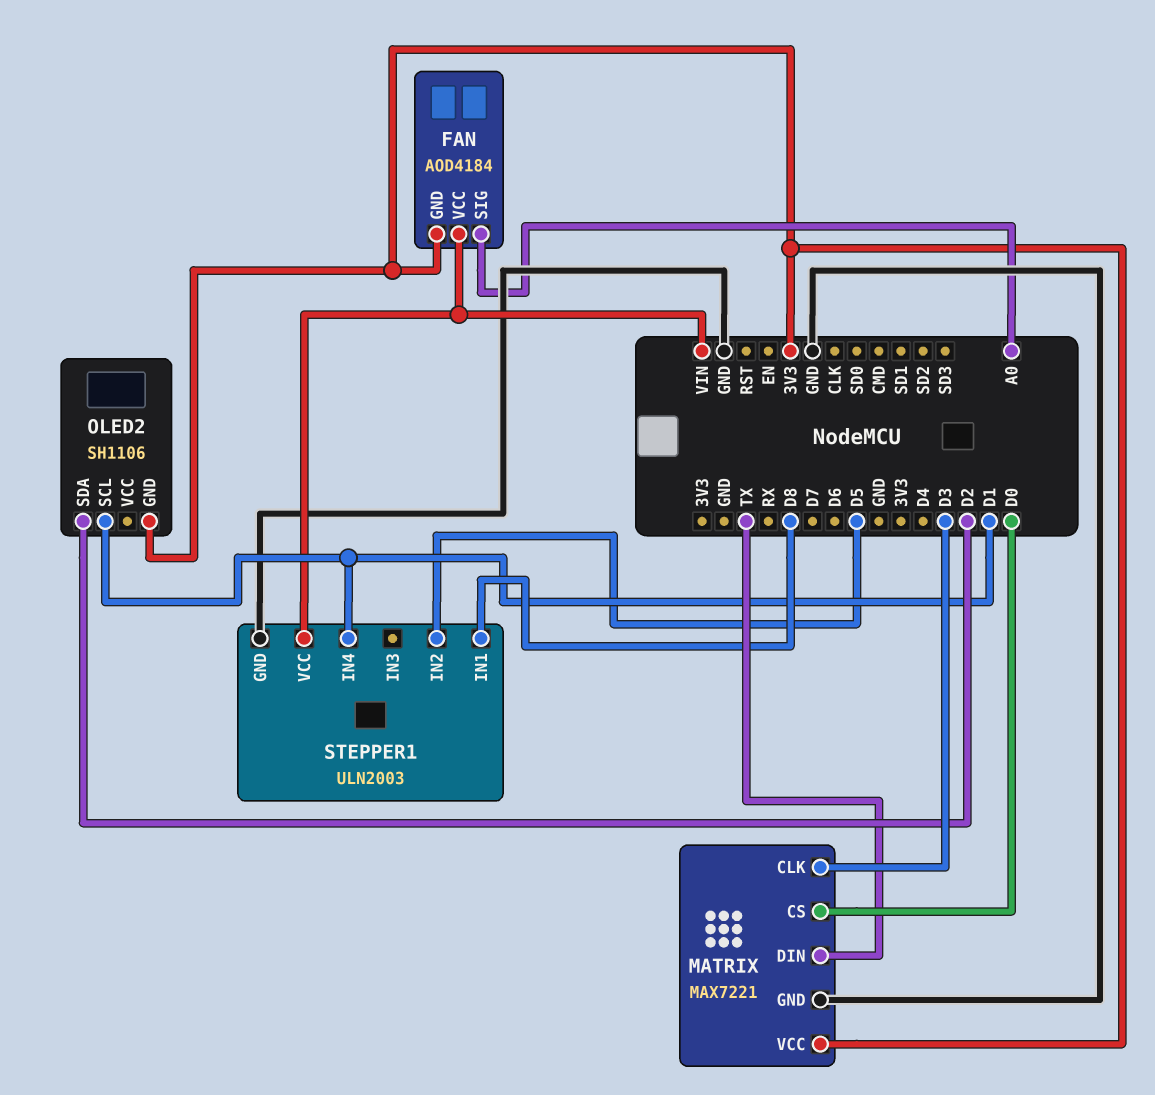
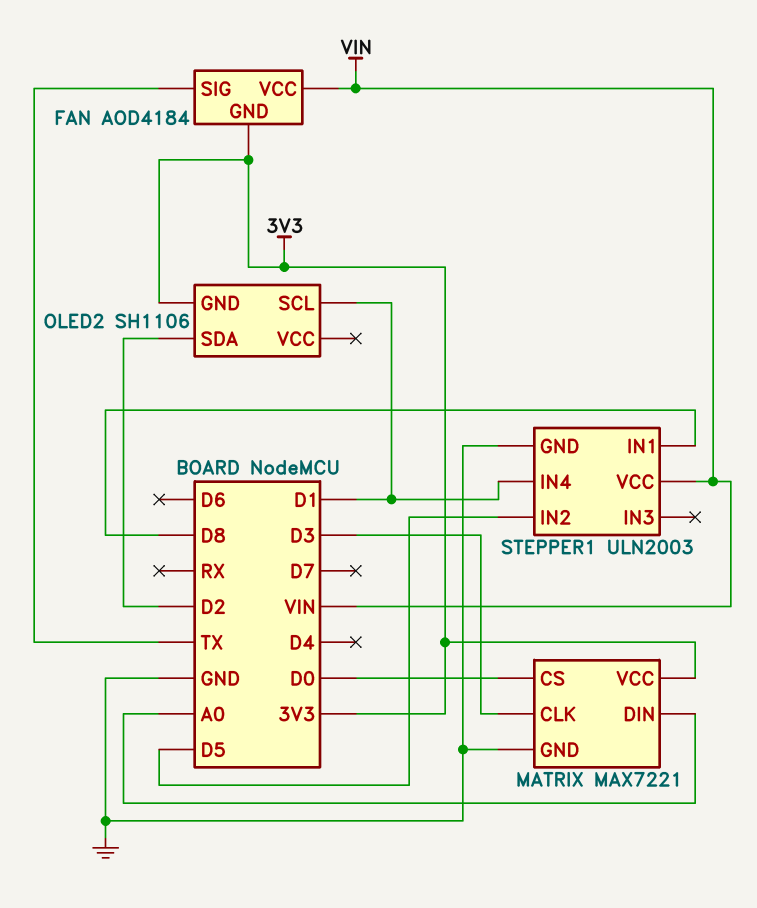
FAN pin SIG: A0 -> TX
MATRIX pin DIN: TX -> A0

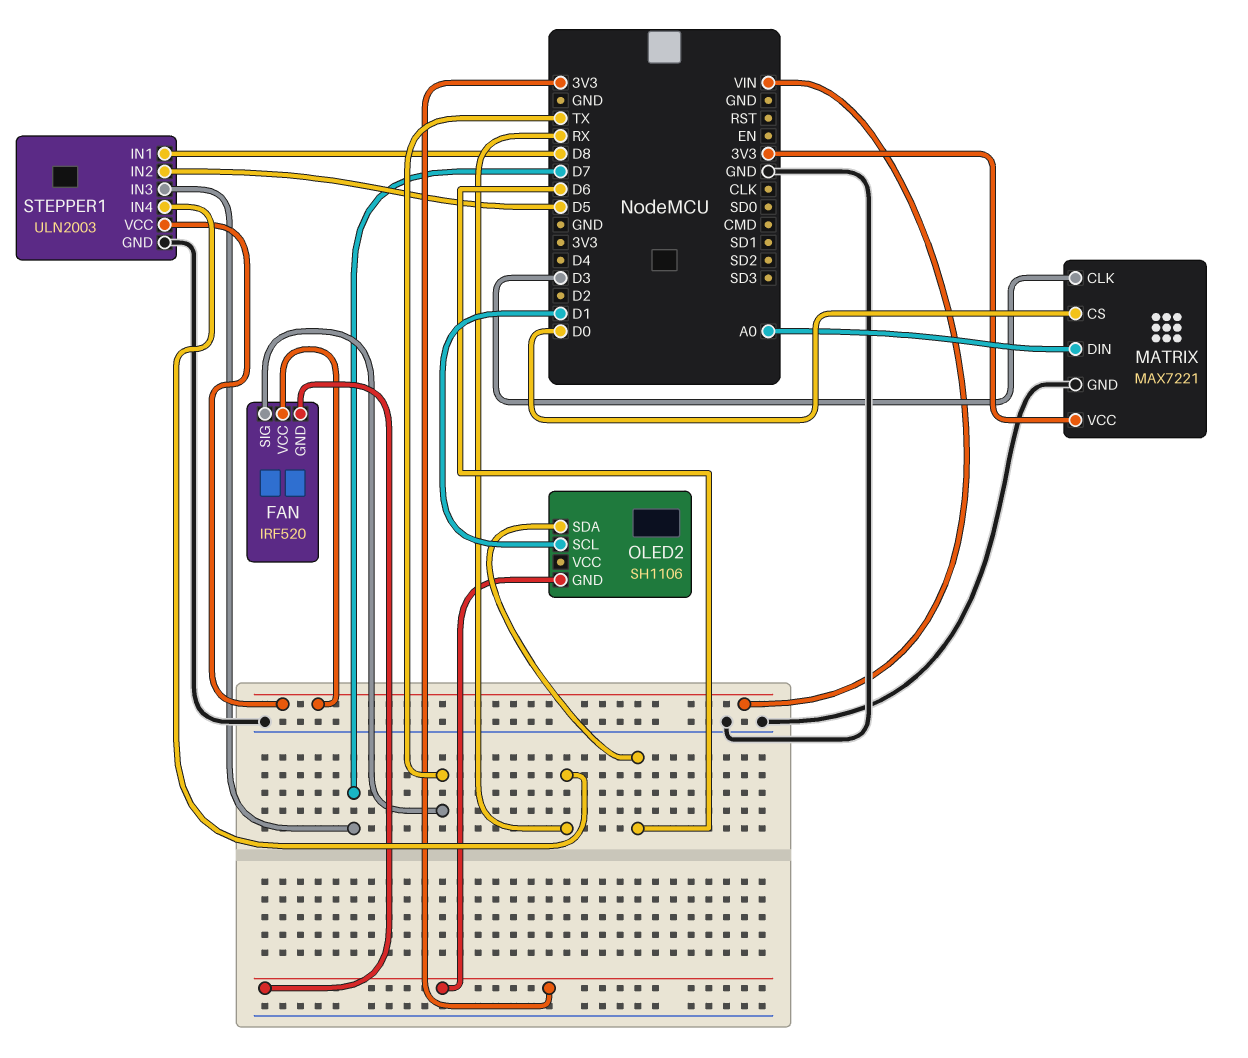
FAN: AOD4184 -> IRF520
OLED2 pin SDA: D2 -> D6
STEPPER1 pin IN3: none -> D7
STEPPER1 pin IN4: D1 -> RX

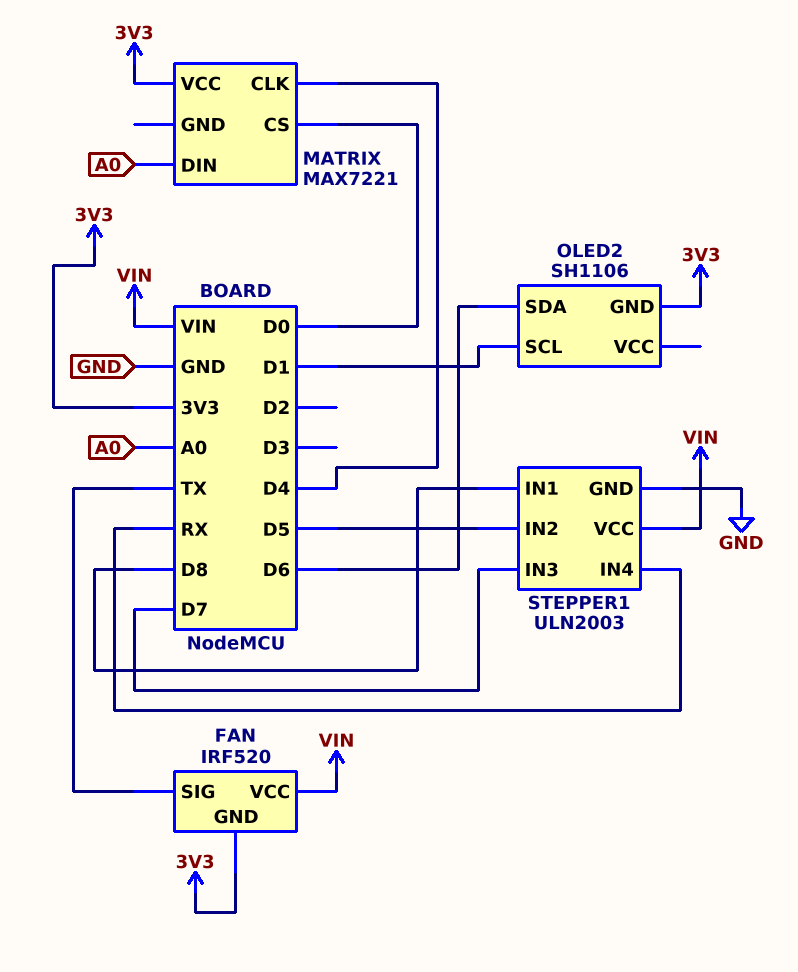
MATRIX pin CLK: D3 -> D4
MATRIX pin GND: GND -> none

